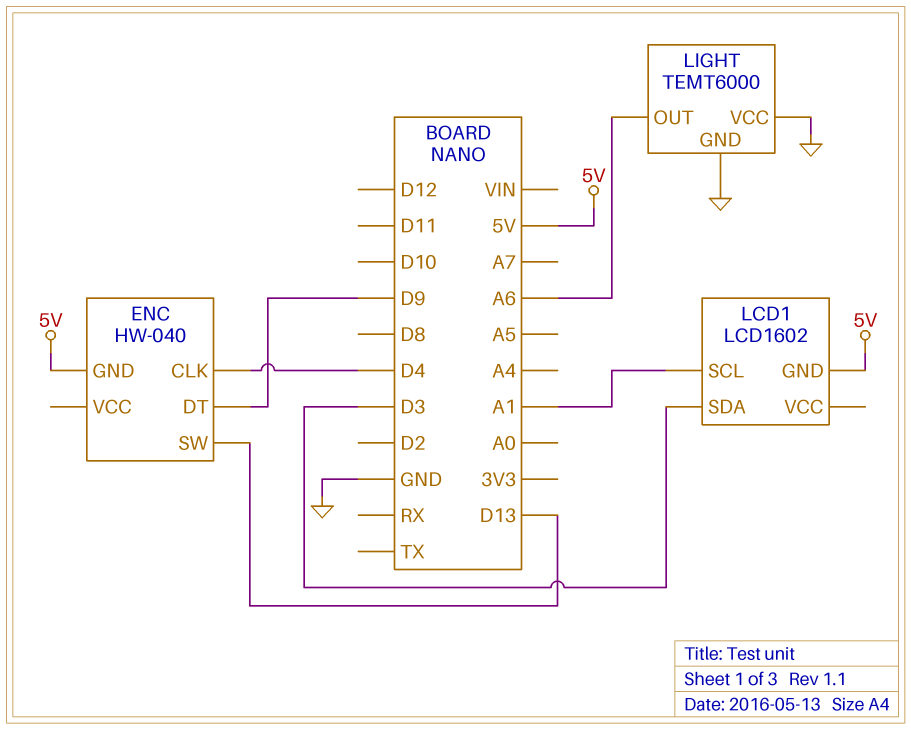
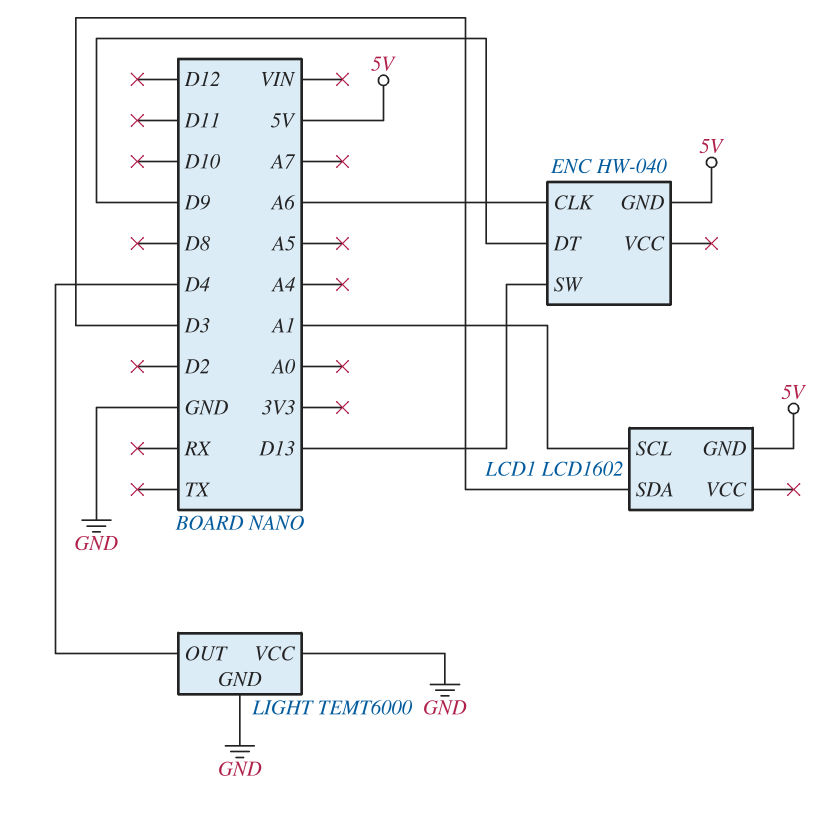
ENC pin CLK: D4 -> A6
LIGHT pin OUT: A6 -> D4

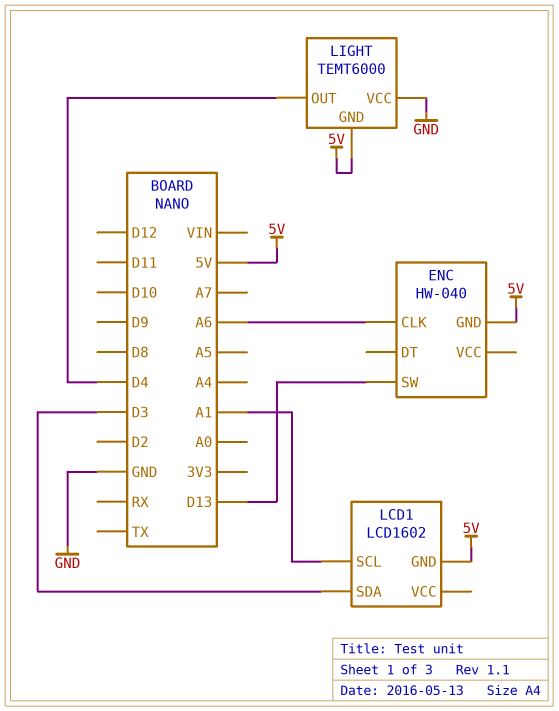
ENC pin DT: D9 -> none
LIGHT pin GND: GND -> 5V

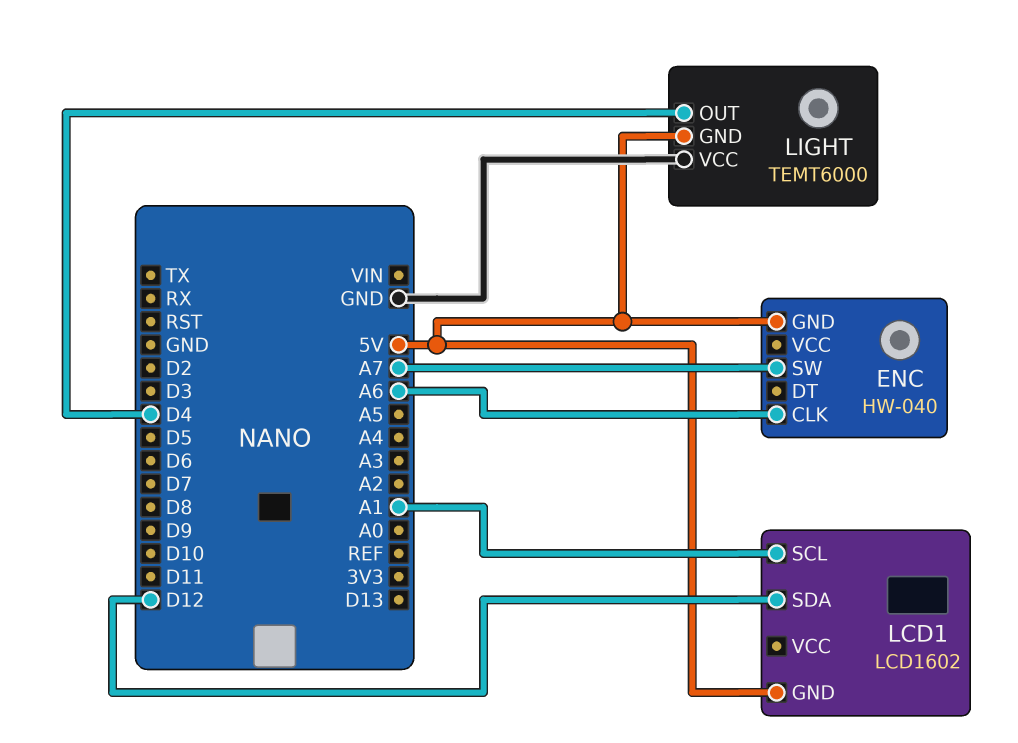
ENC pin SW: D13 -> A7
LCD1 pin SDA: D3 -> D12

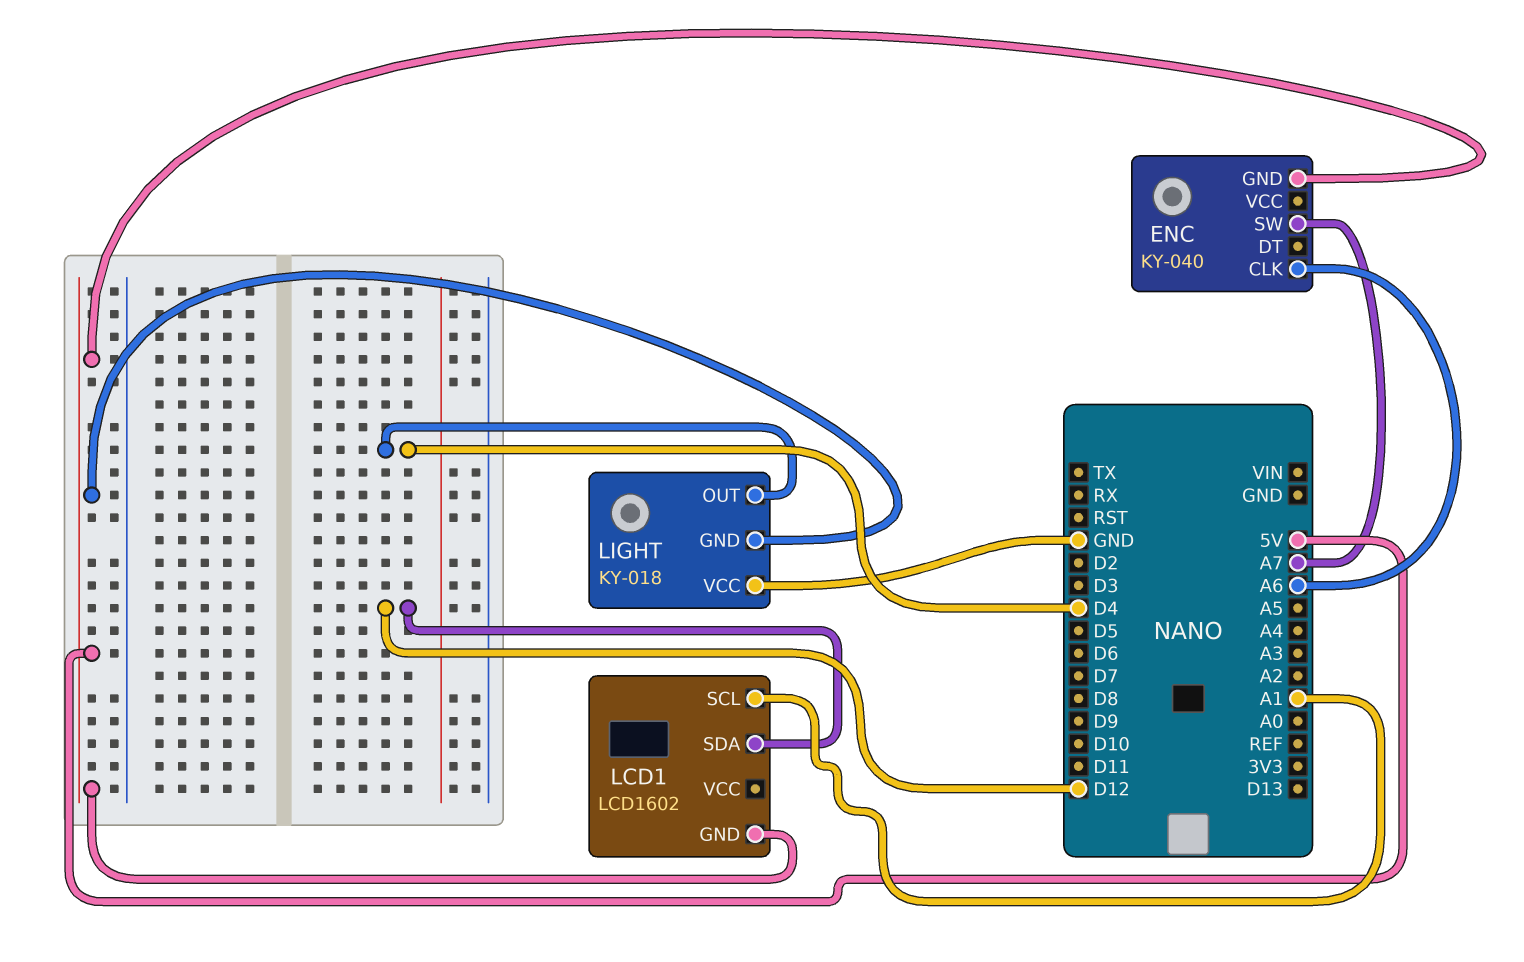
ENC: HW-040 -> KY-040
LIGHT: TEMT6000 -> KY-018

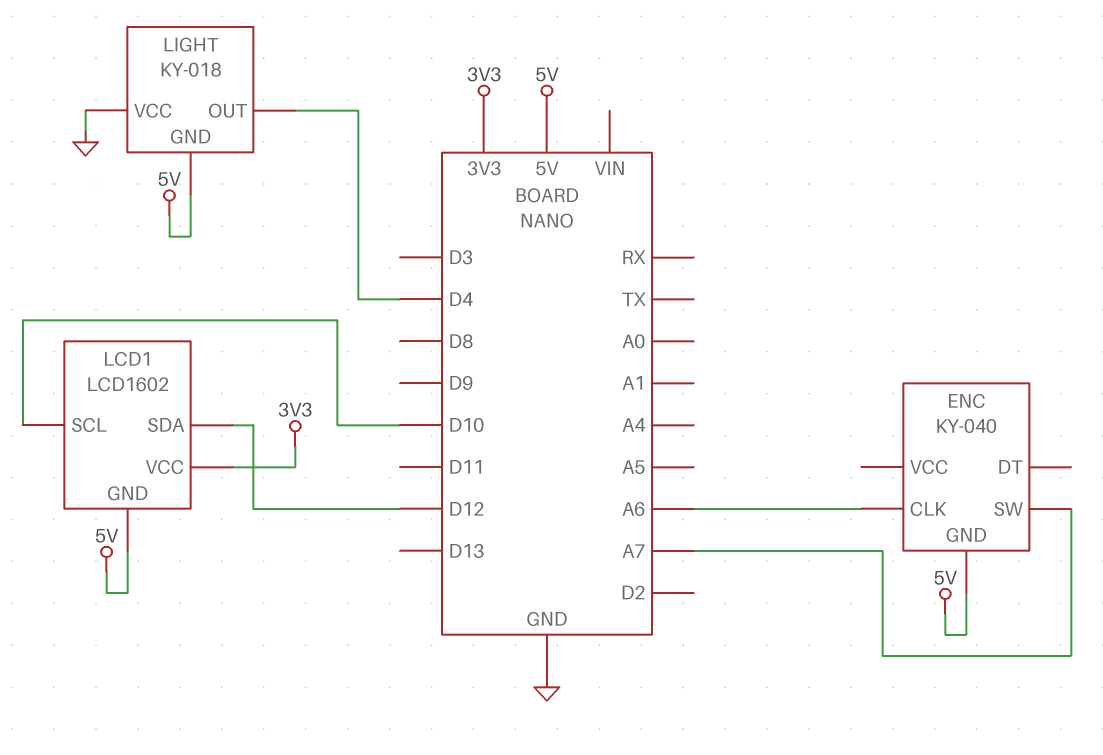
LCD1 pin SCL: A1 -> D10
LCD1 pin VCC: none -> 3V3

